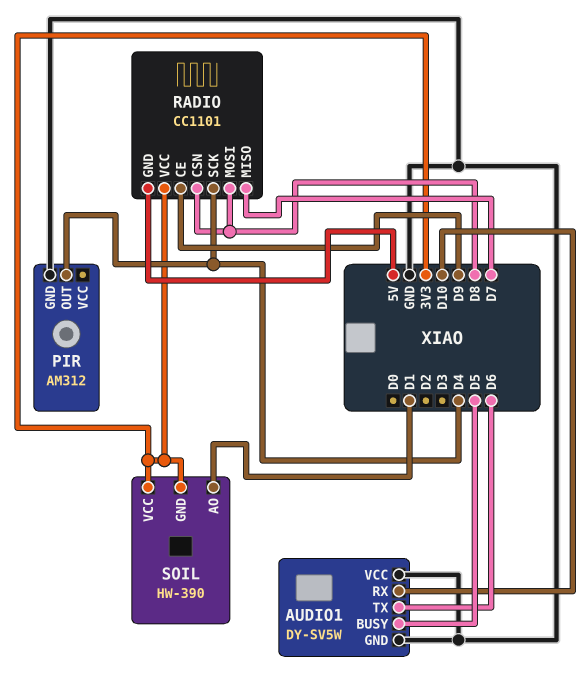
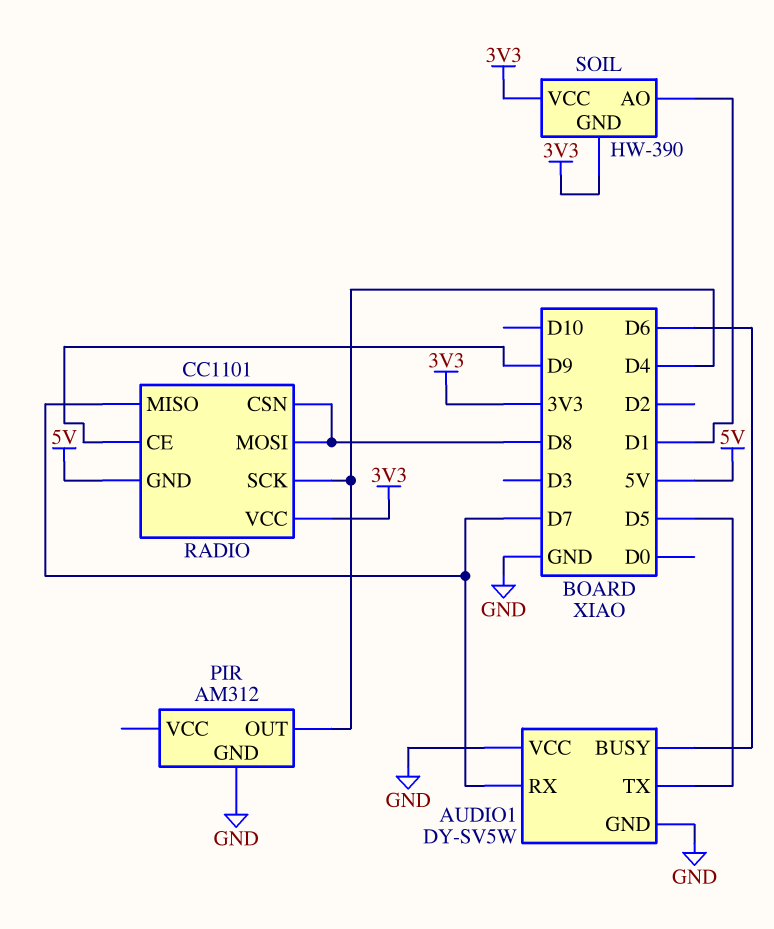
AUDIO1 pin BUSY: D5 -> D6
AUDIO1 pin RX: D10 -> D7
AUDIO1 pin TX: D6 -> D5

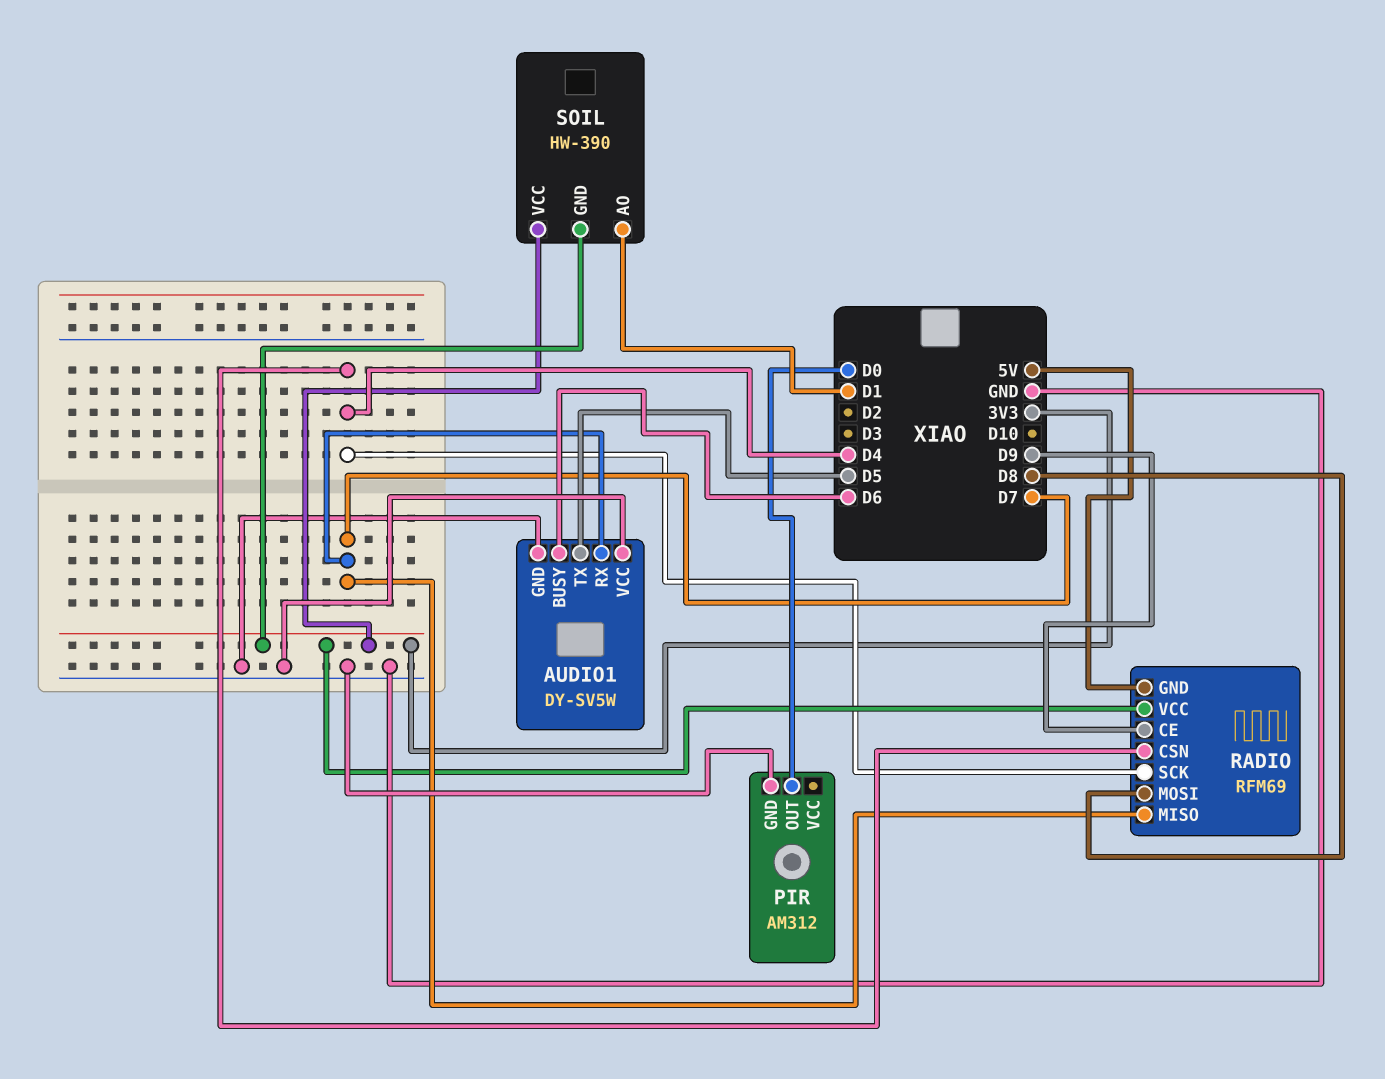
PIR pin OUT: D4 -> D0
RADIO: CC1101 -> RFM69
RADIO pin CSN: D8 -> D4

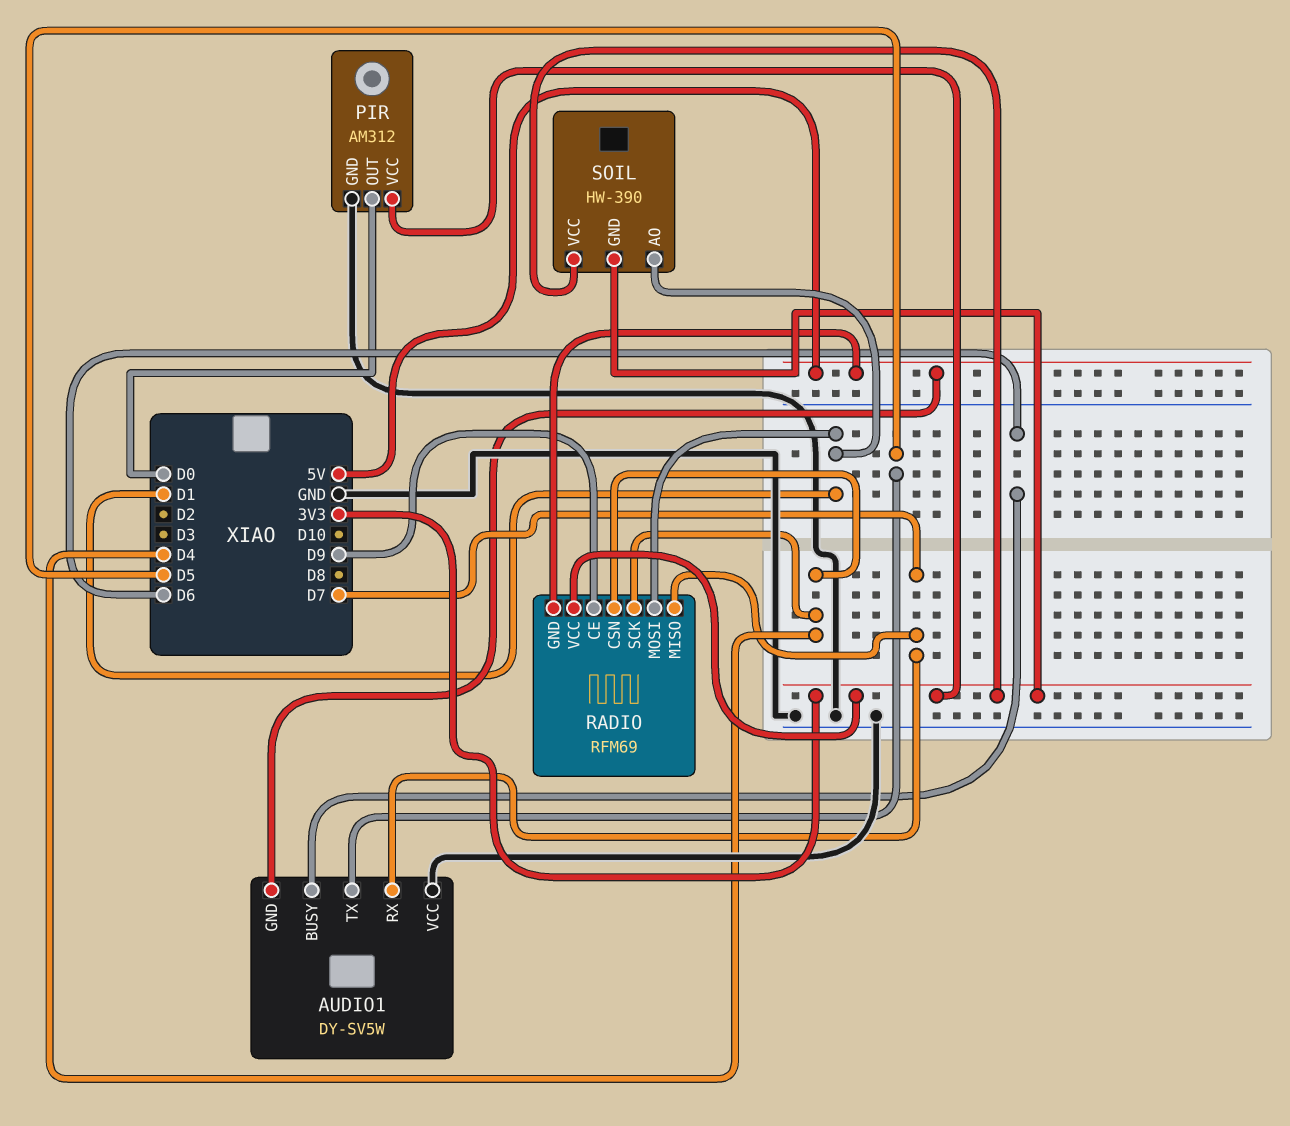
AUDIO1 pin GND: GND -> 5V
PIR pin VCC: none -> 3V3
RADIO pin MOSI: D8 -> D1

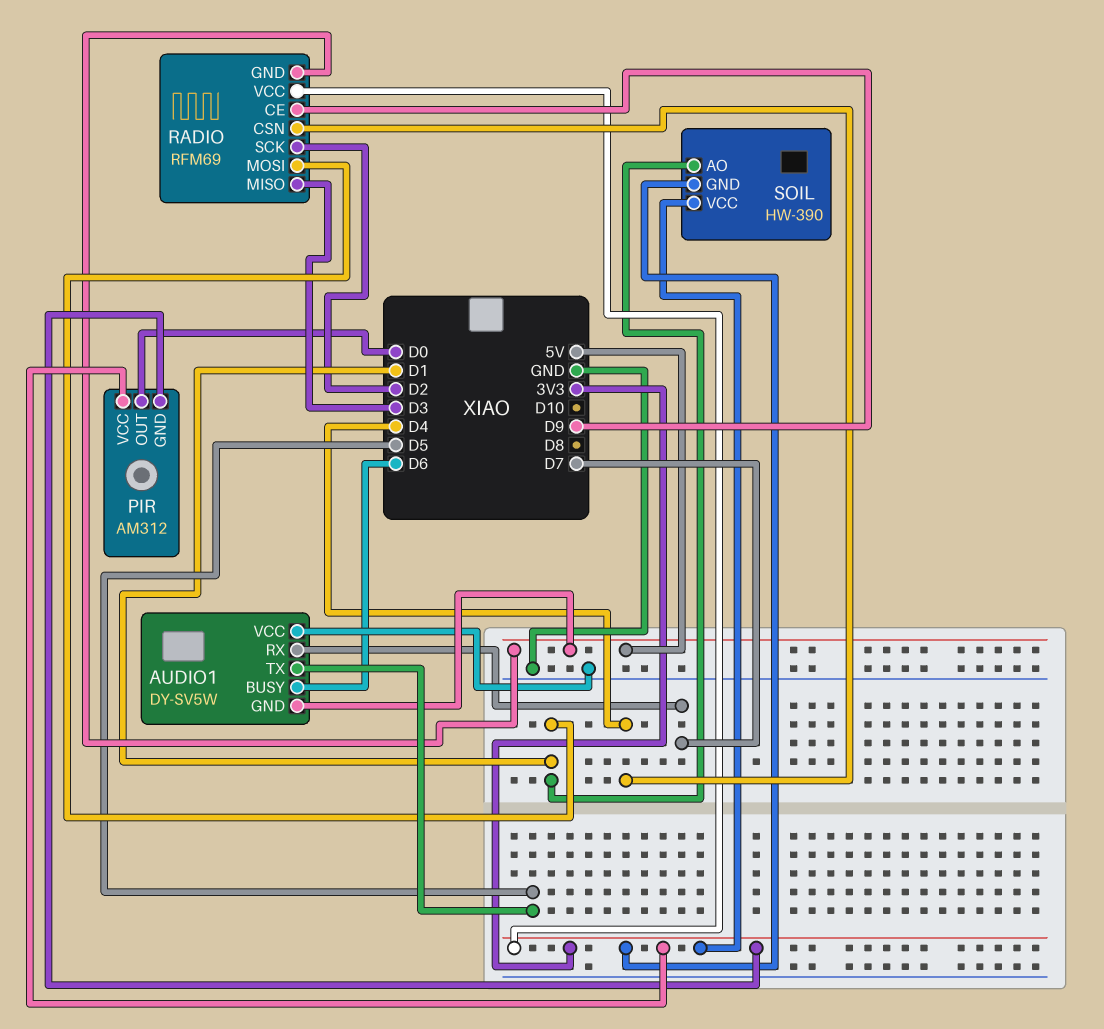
PIR pin GND: GND -> 3V3
RADIO pin MISO: D7 -> D3
RADIO pin SCK: D4 -> D2

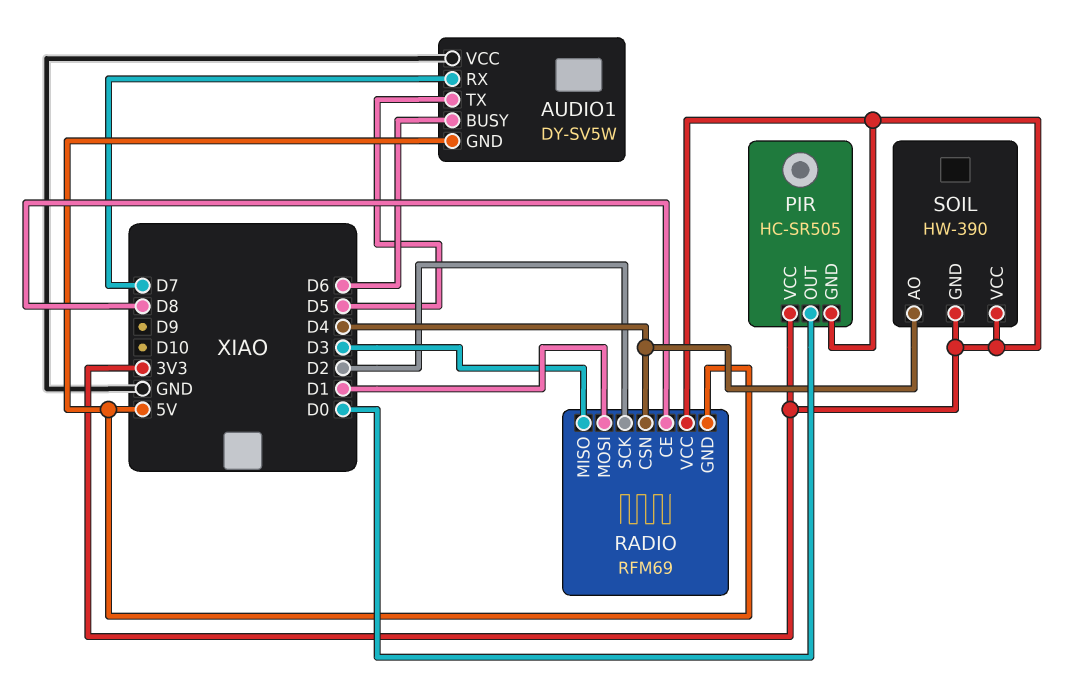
PIR: AM312 -> HC-SR505
RADIO pin CE: D9 -> D8
SOIL pin AO: D1 -> D4

